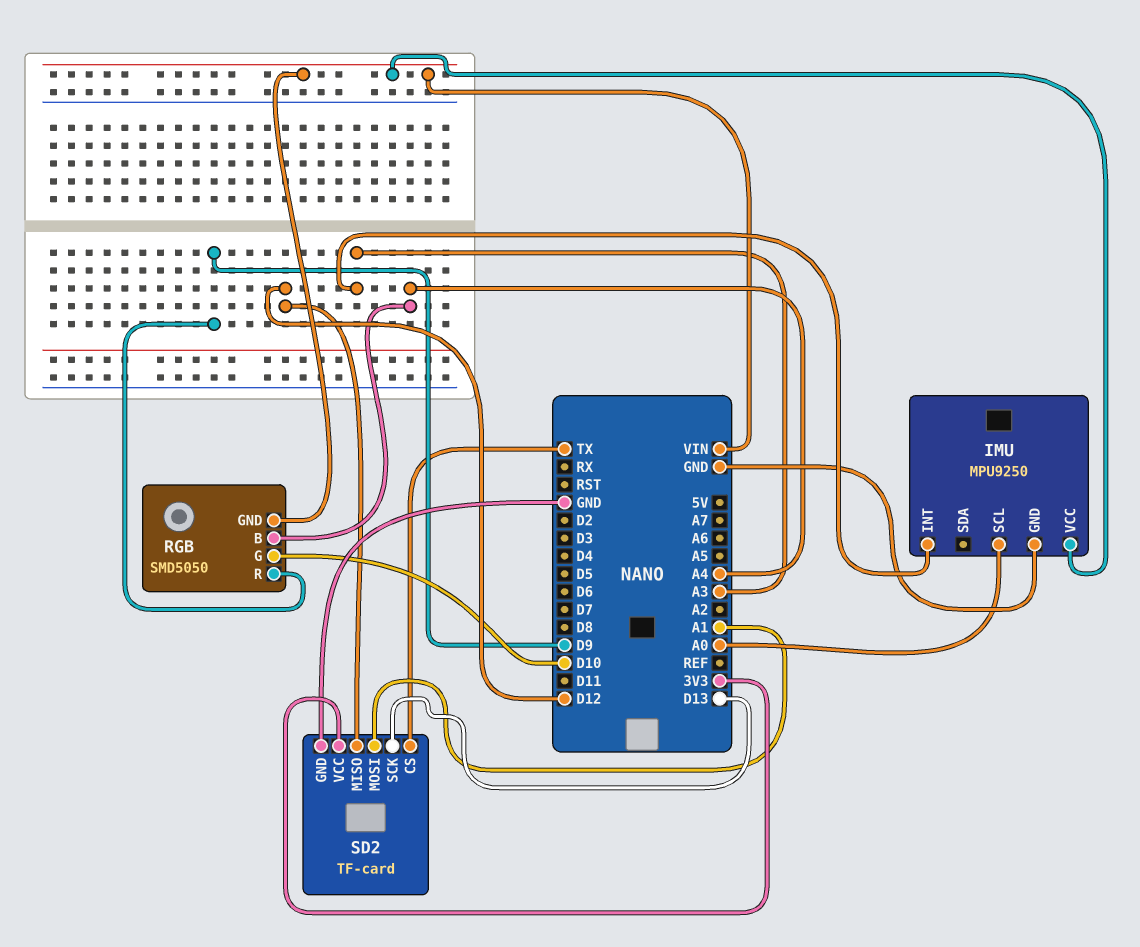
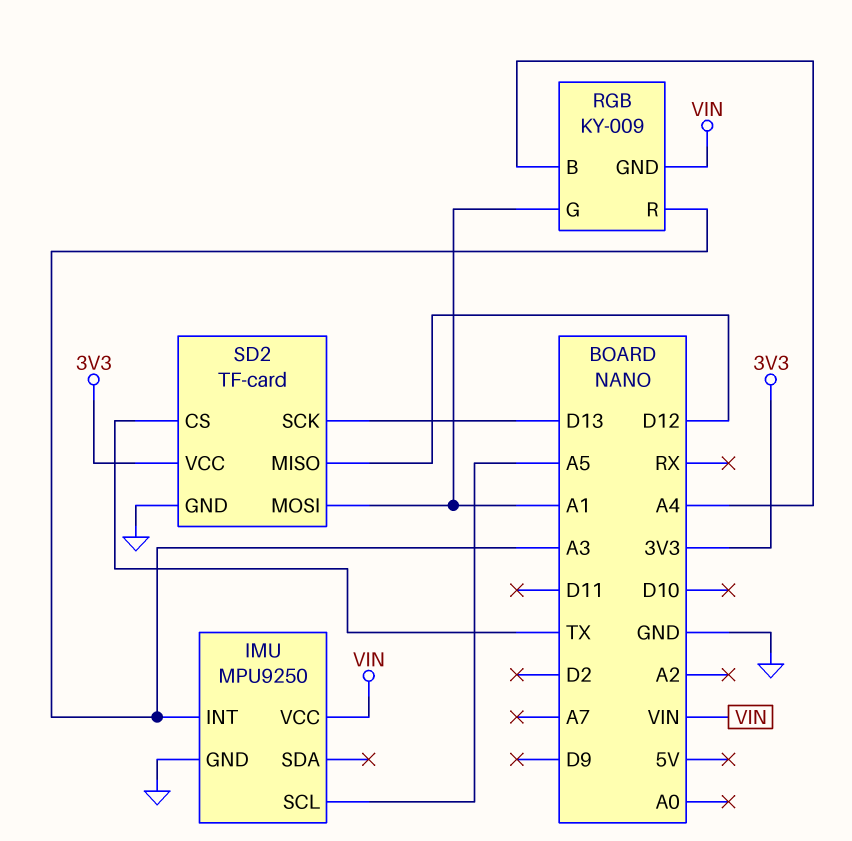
IMU pin SCL: A0 -> A5
RGB: SMD5050 -> KY-009
RGB pin G: D10 -> A1
RGB pin R: D9 -> A3

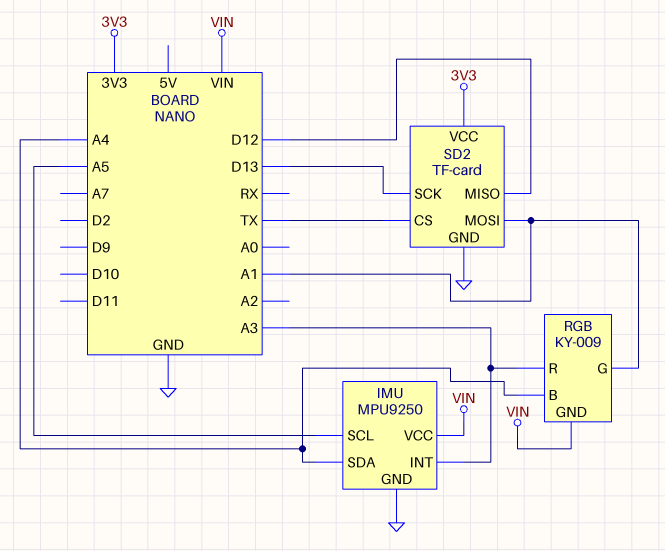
IMU pin SDA: none -> A4

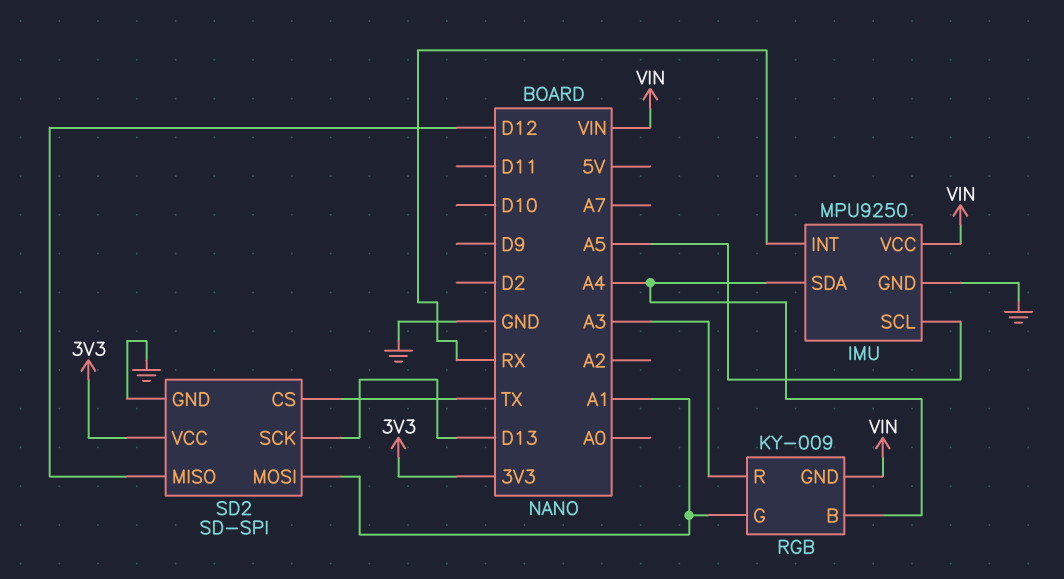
IMU pin INT: A3 -> RX
SD2: TF-card -> SD-SPI

